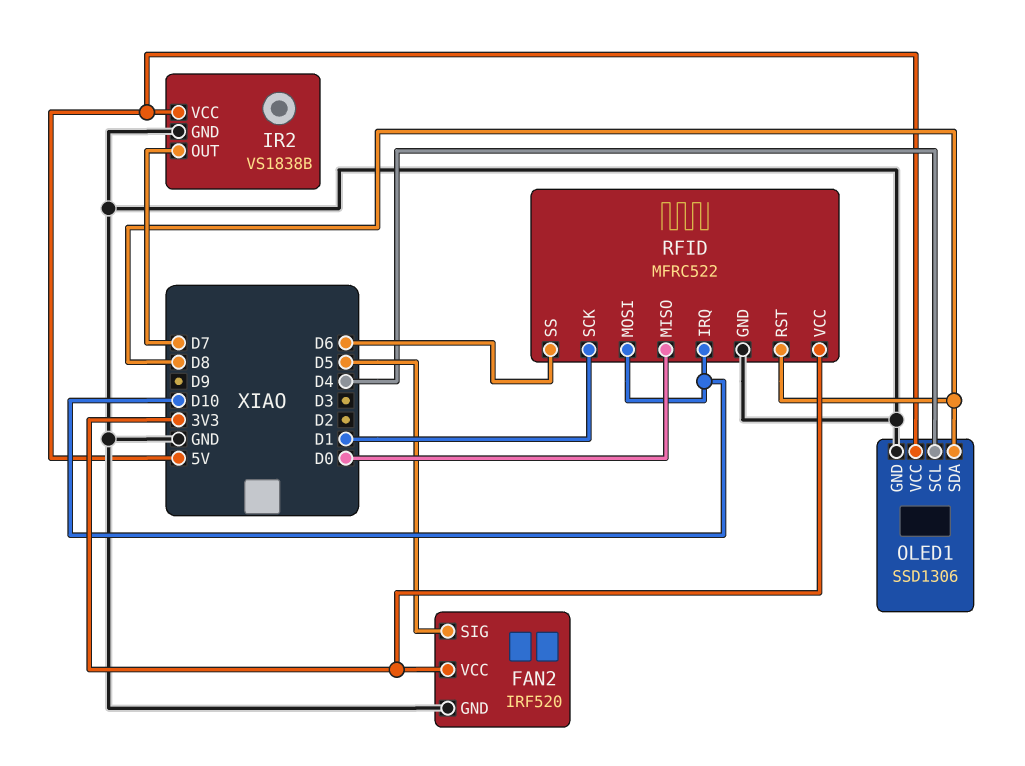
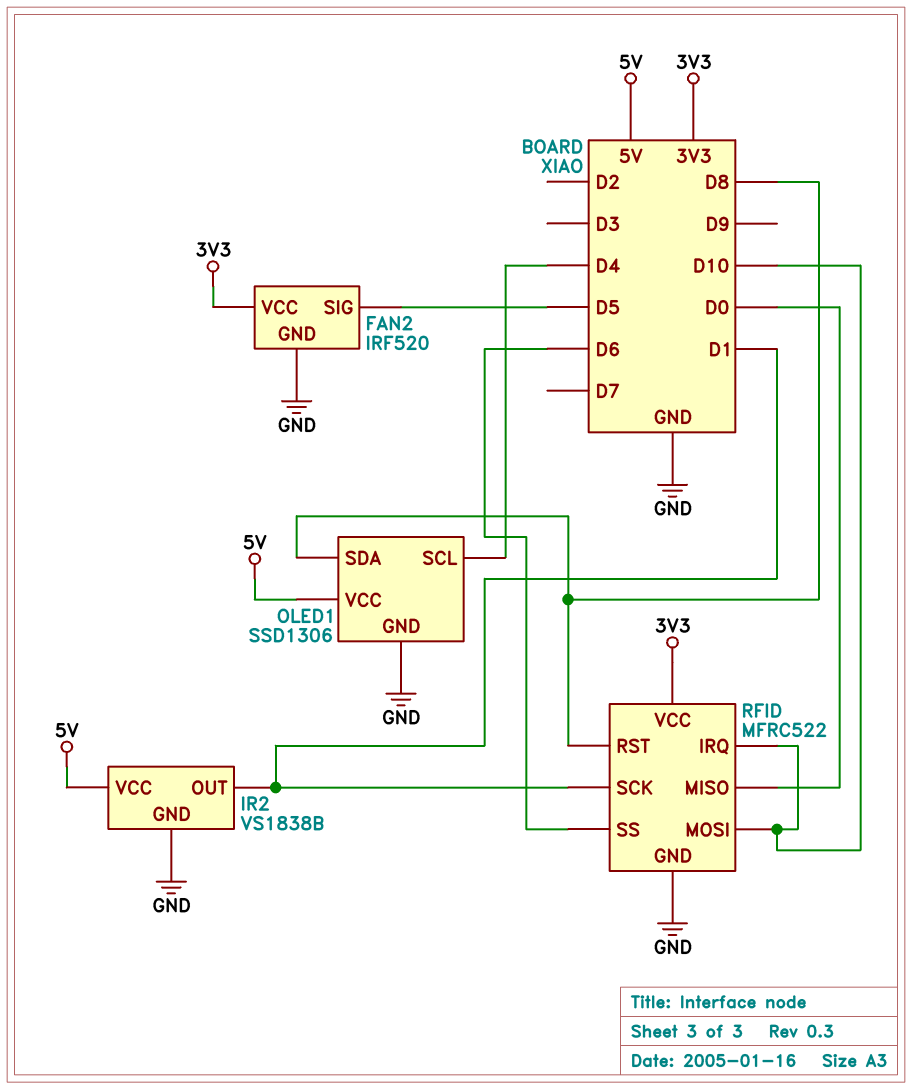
IR2 pin OUT: D7 -> D1

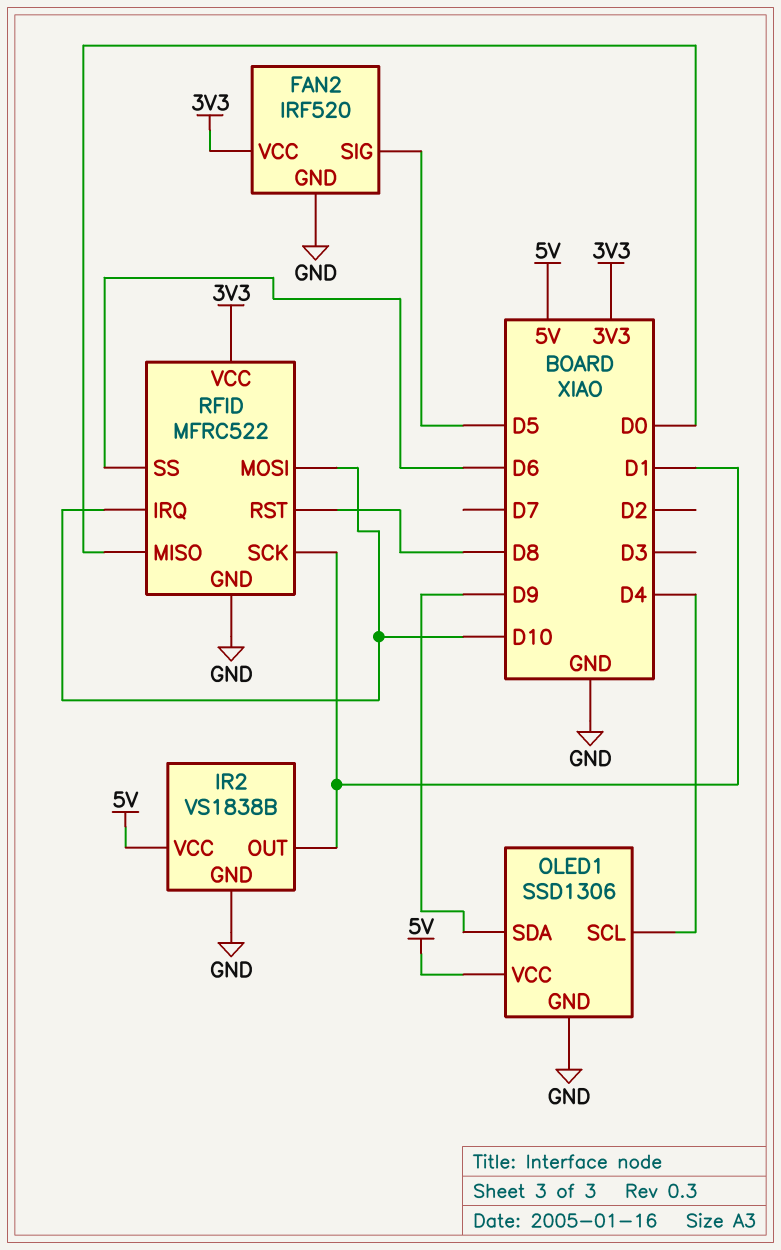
OLED1 pin SDA: D8 -> D9

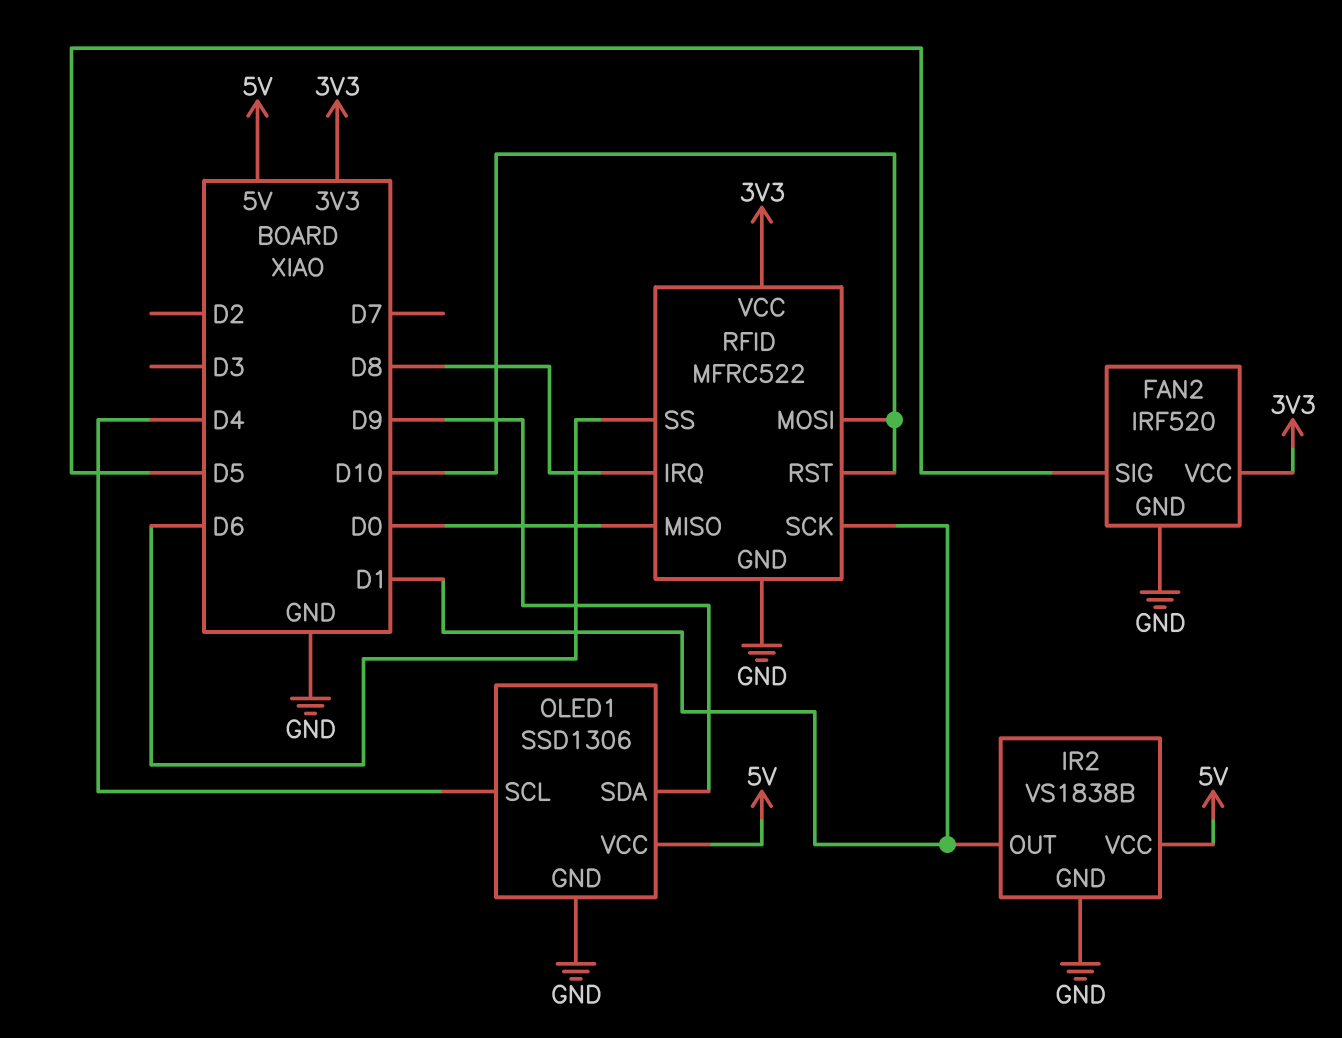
RFID pin IRQ: D10 -> D8
RFID pin RST: D8 -> D10

